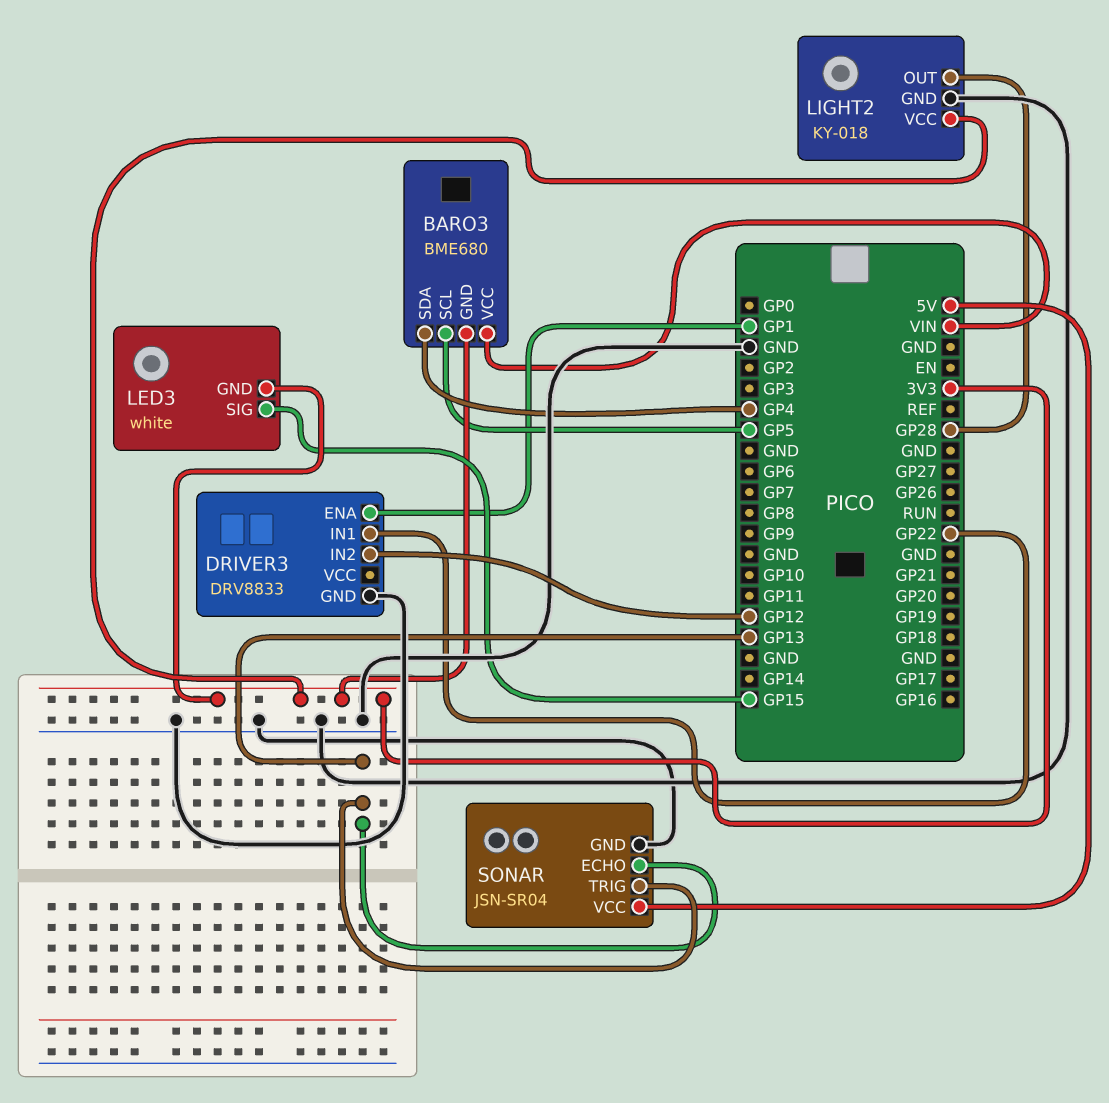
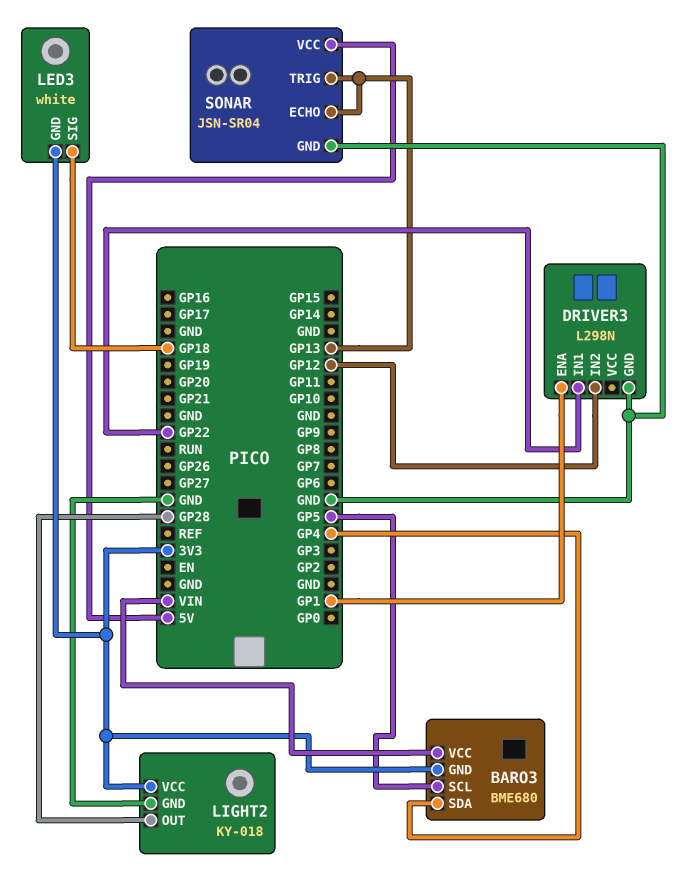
DRIVER3: DRV8833 -> L298N
LED3 pin SIG: GP15 -> GP18

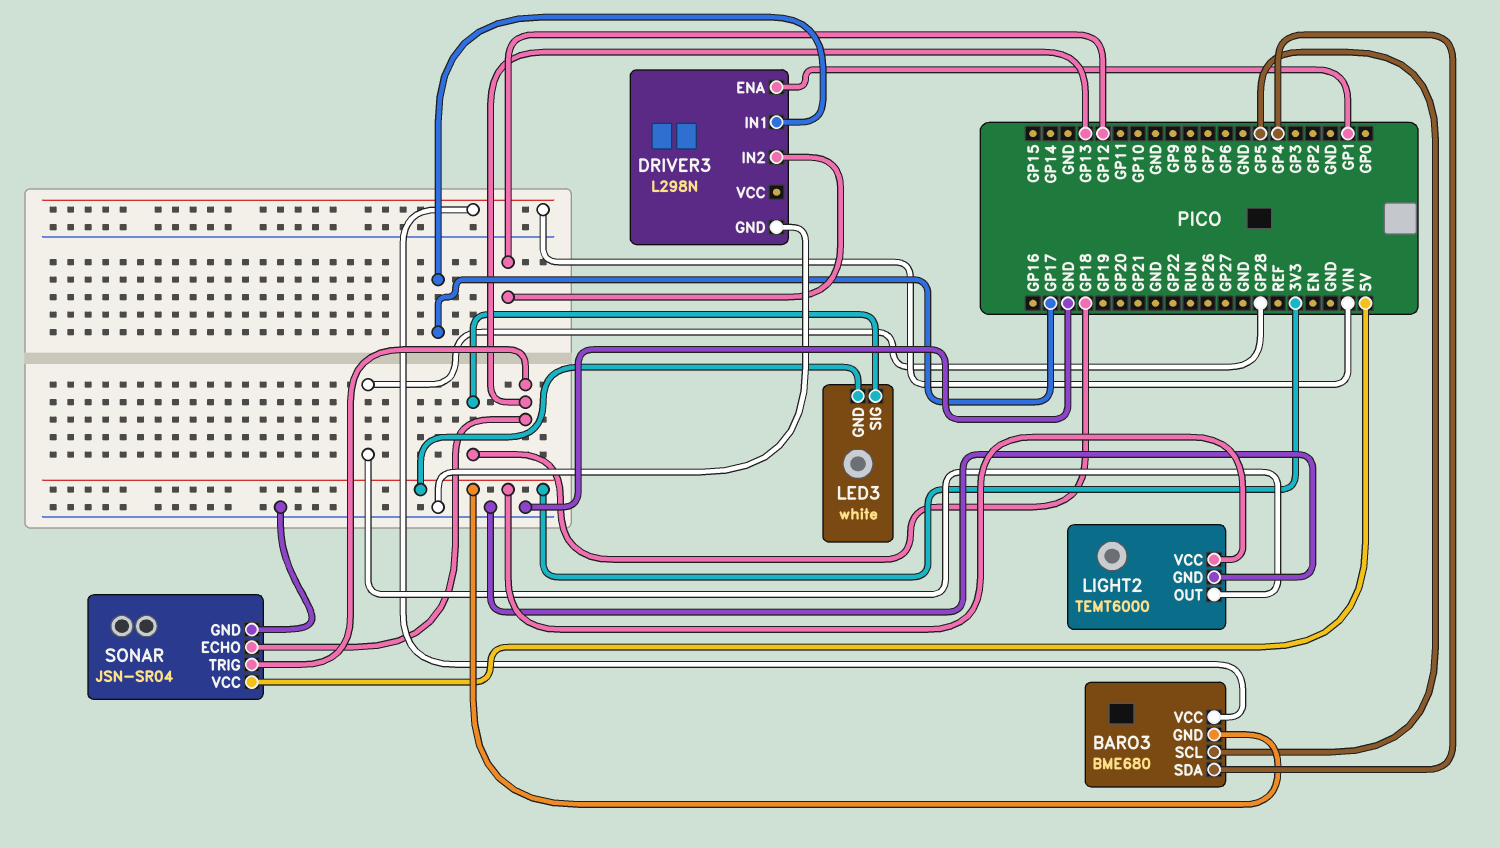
DRIVER3 pin IN1: GP22 -> GP17
LIGHT2: KY-018 -> TEMT6000

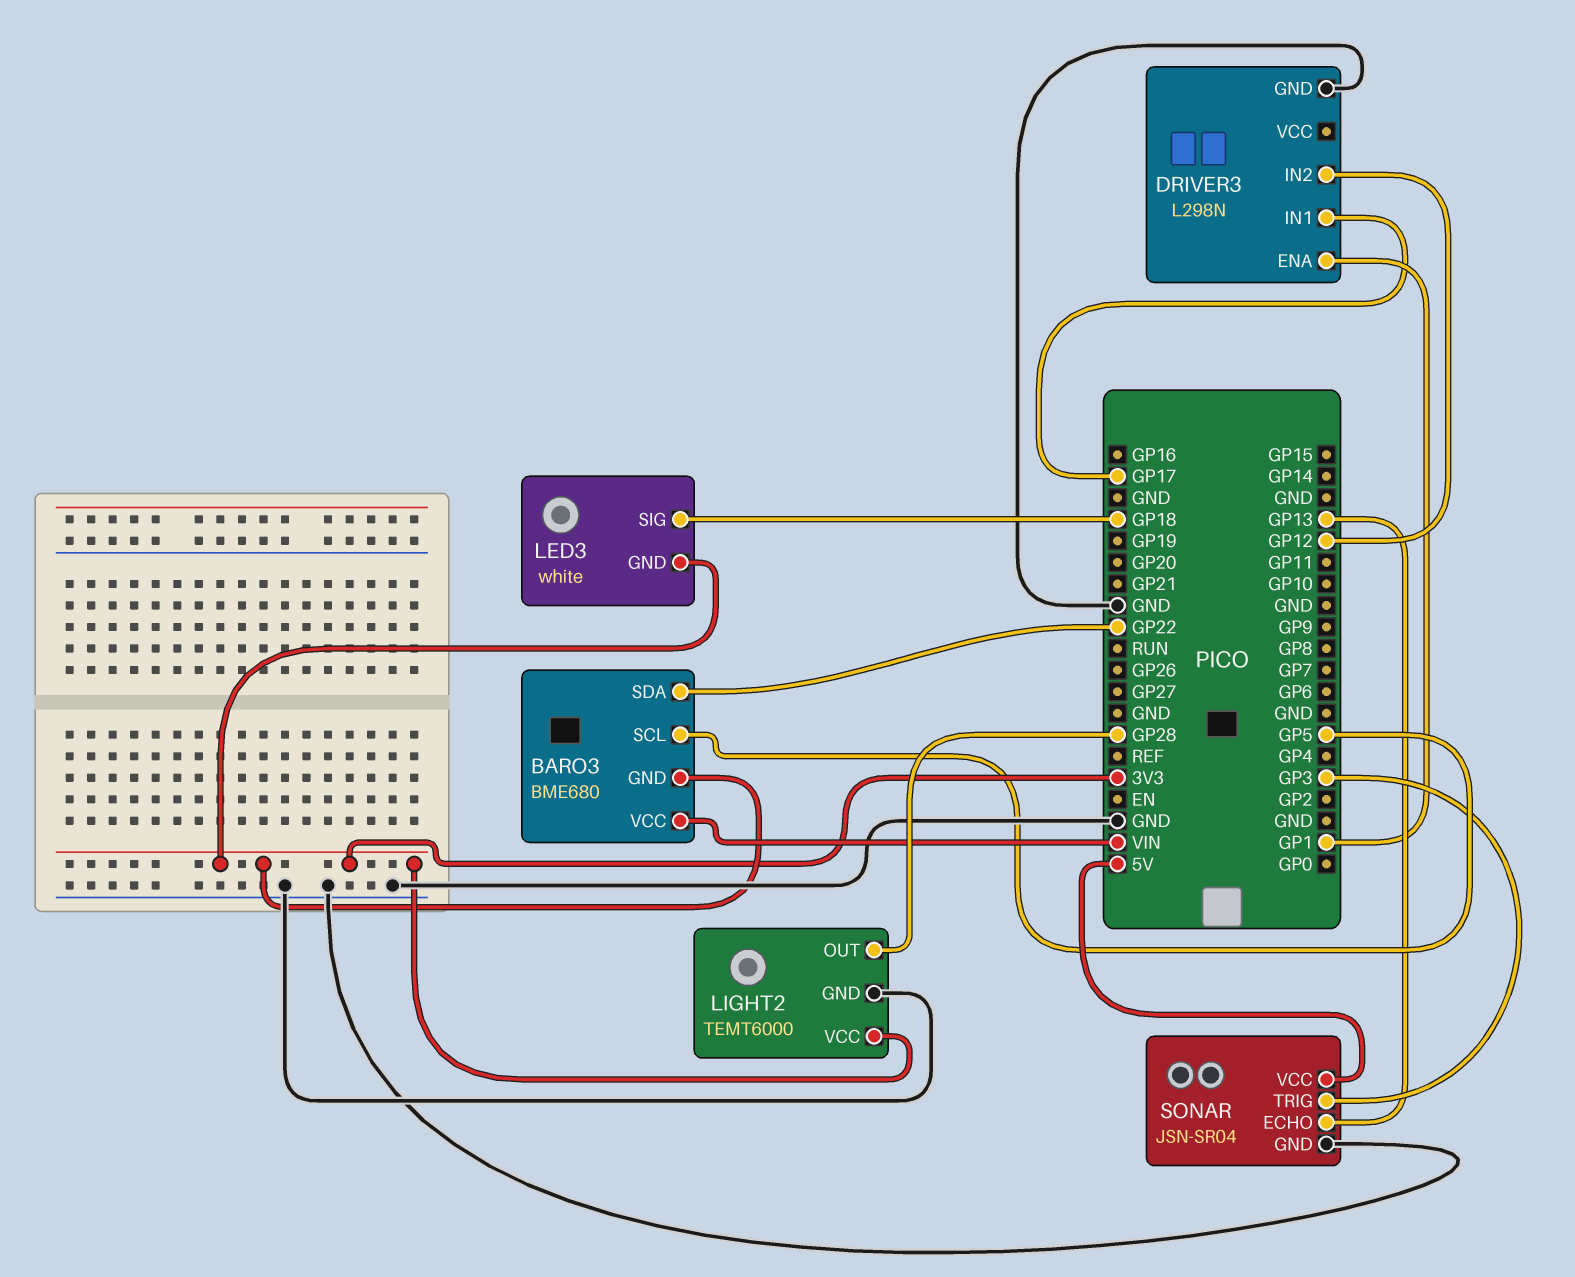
BARO3 pin SDA: GP4 -> GP22
SONAR pin TRIG: GP13 -> GP3

